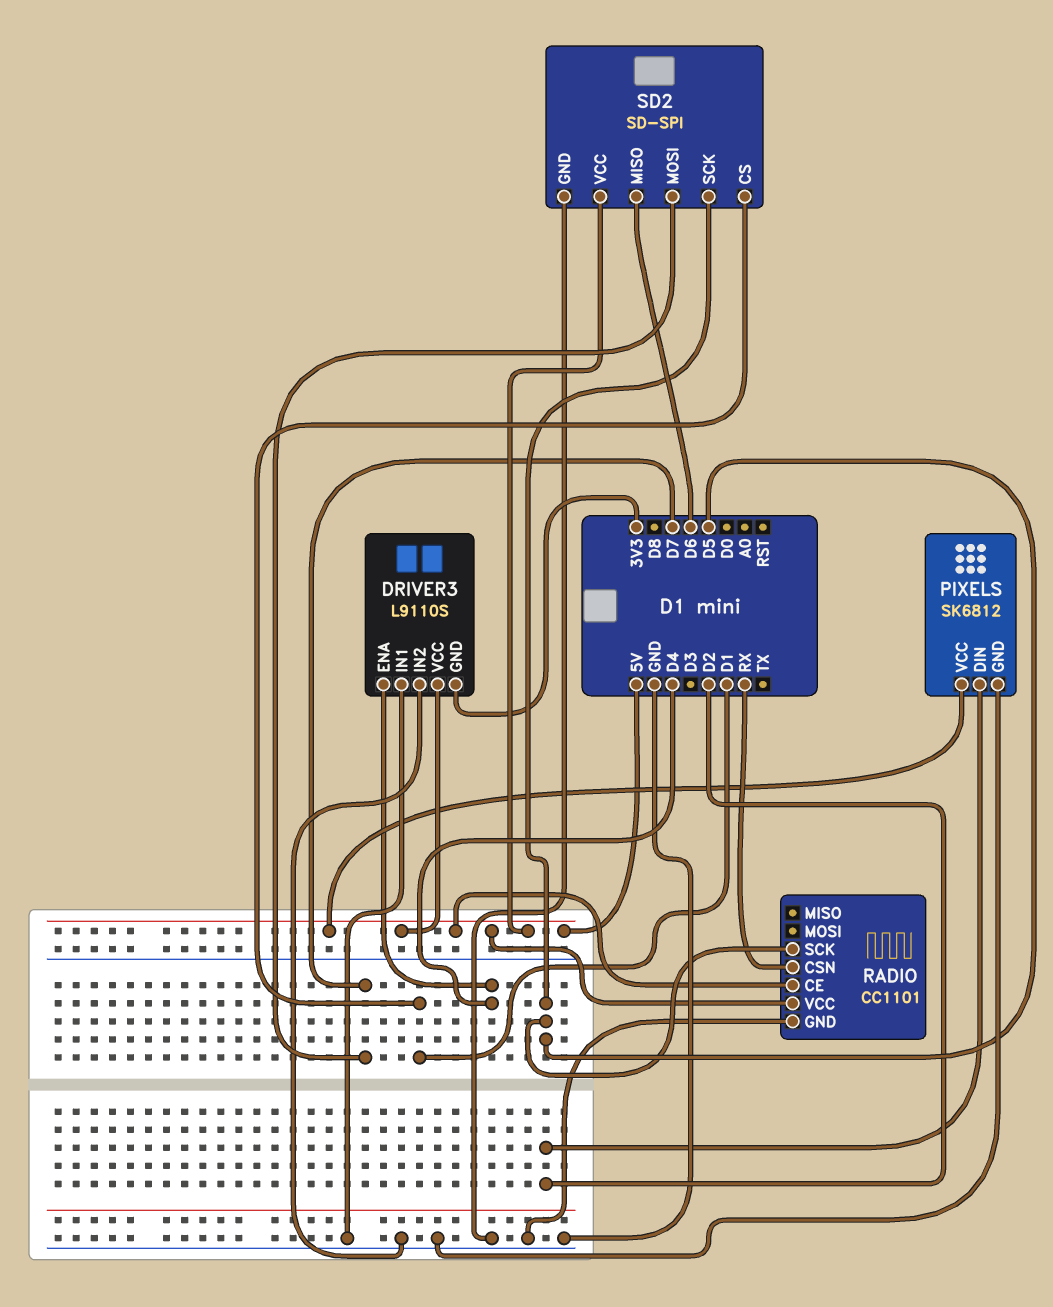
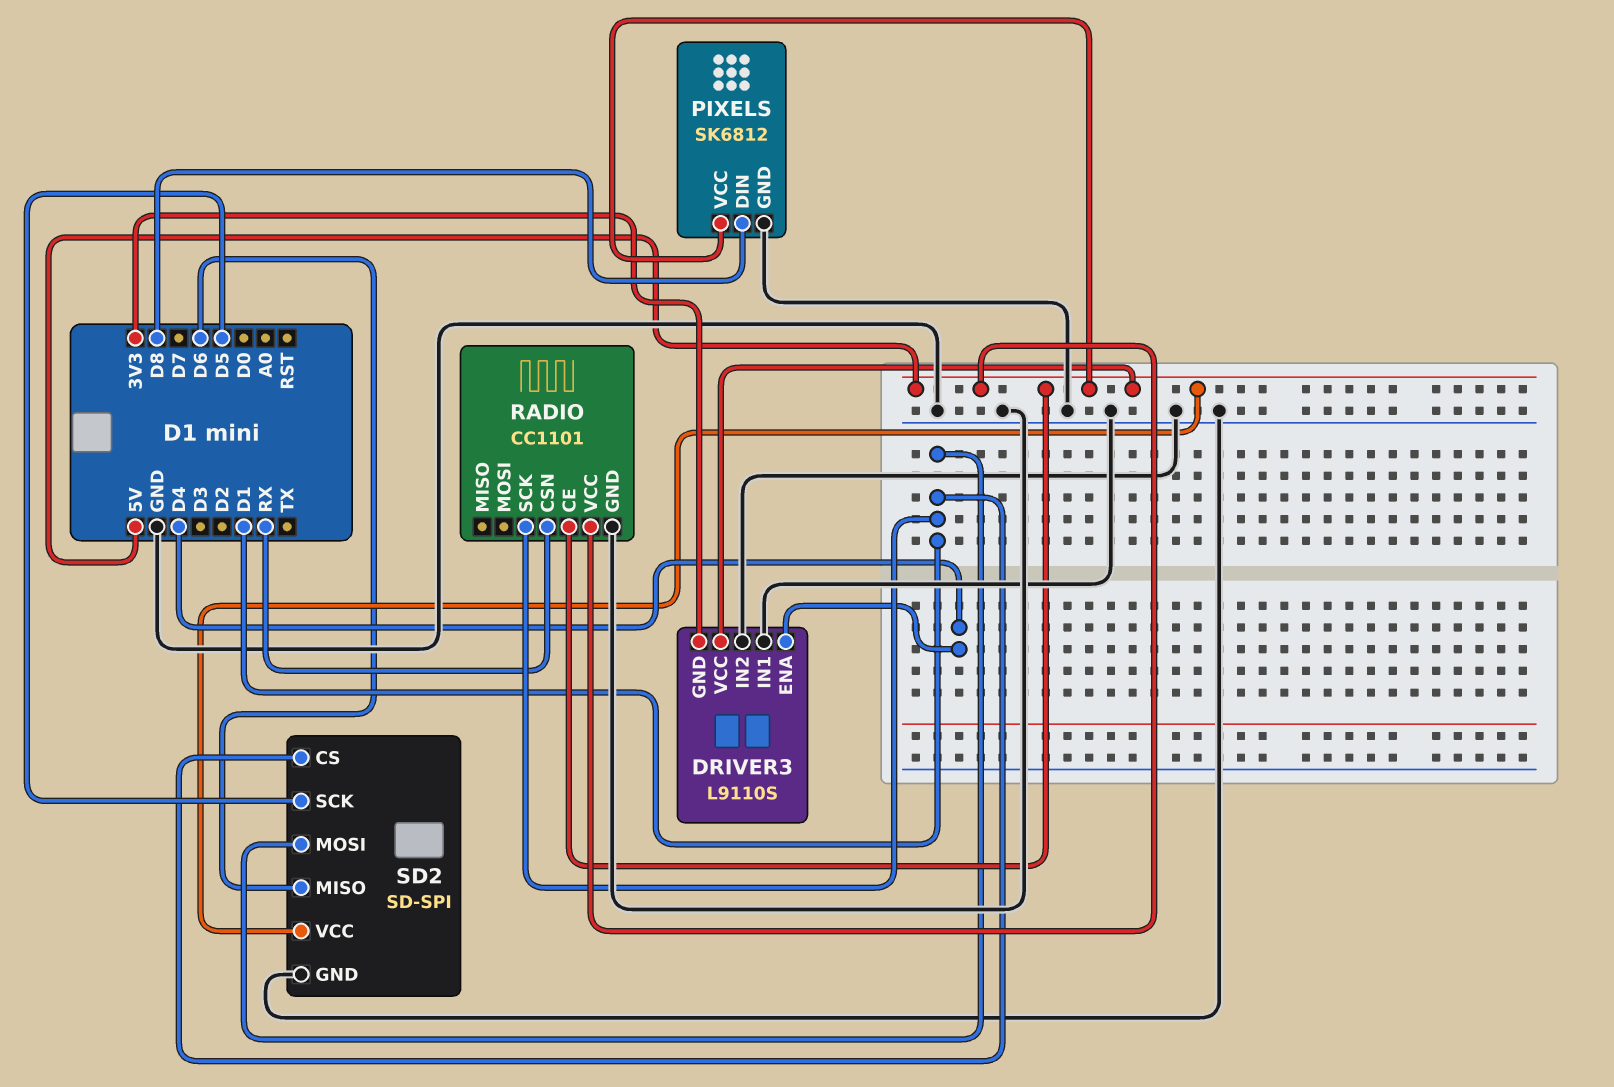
PIXELS pin DIN: D2 -> D8
RADIO pin SCK: D5 -> D1
SD2 pin MOSI: D7 -> D1

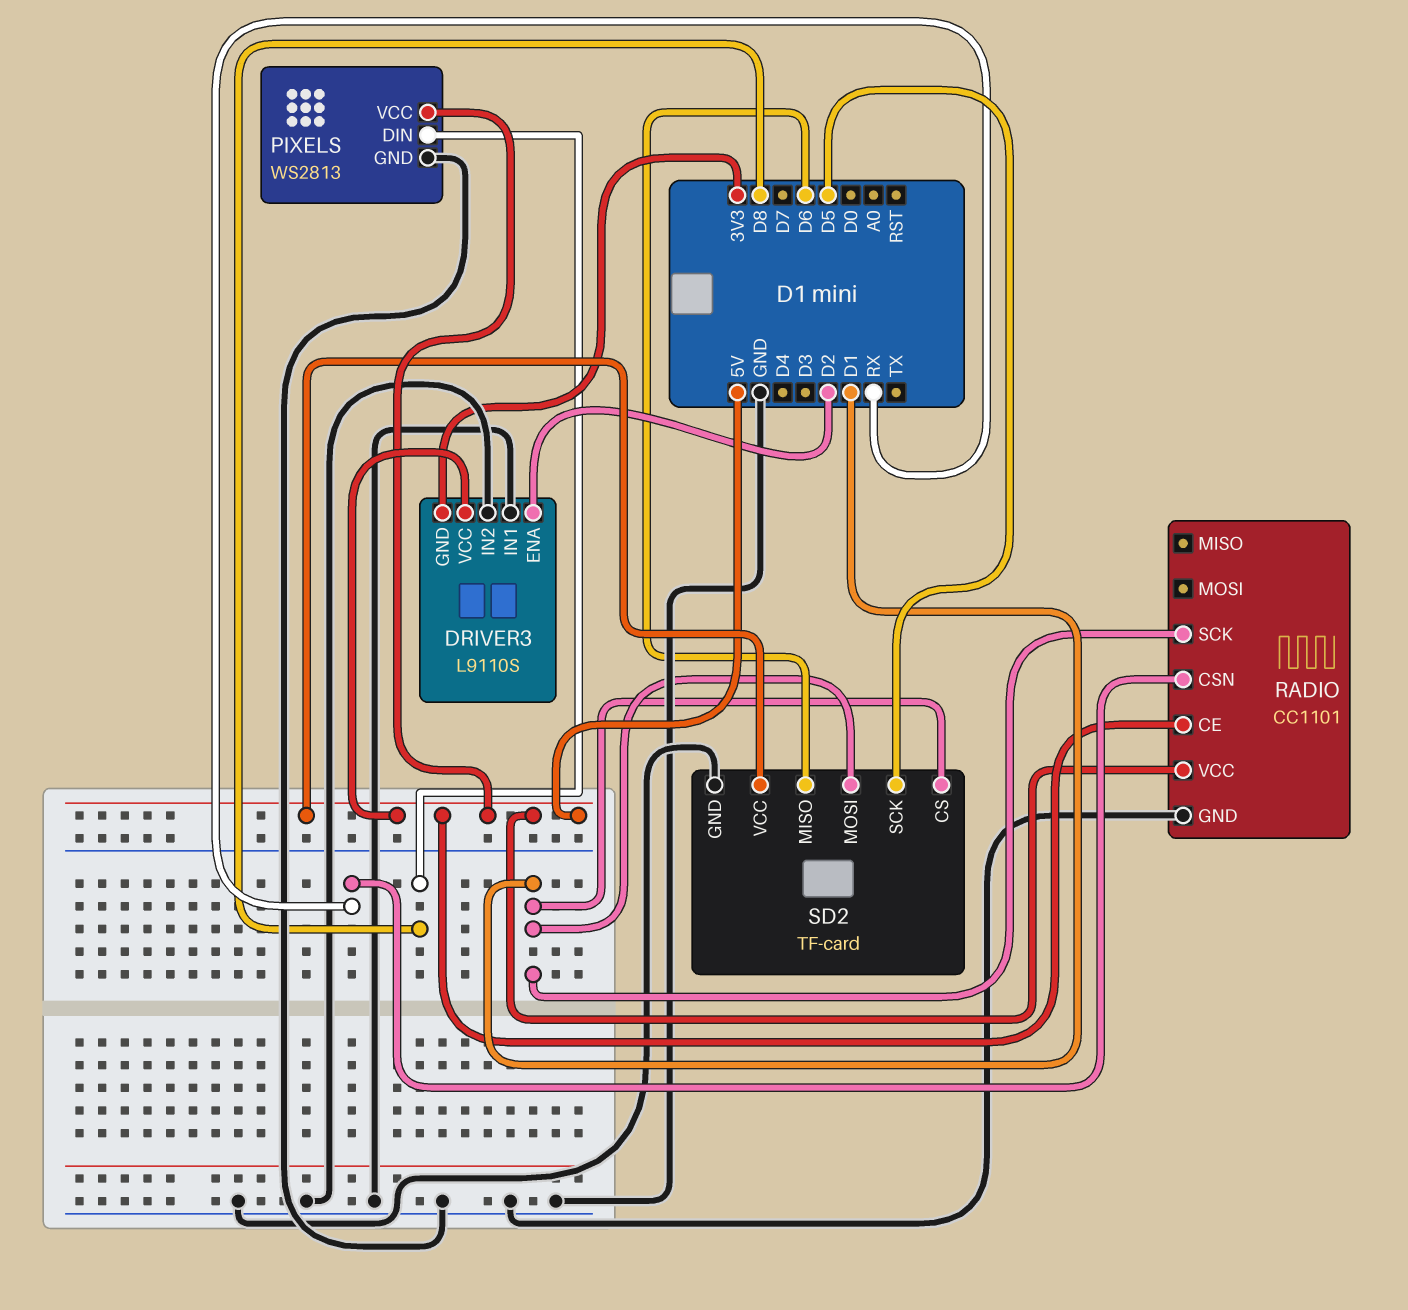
DRIVER3 pin ENA: D4 -> D2
PIXELS: SK6812 -> WS2813
SD2: SD-SPI -> TF-card

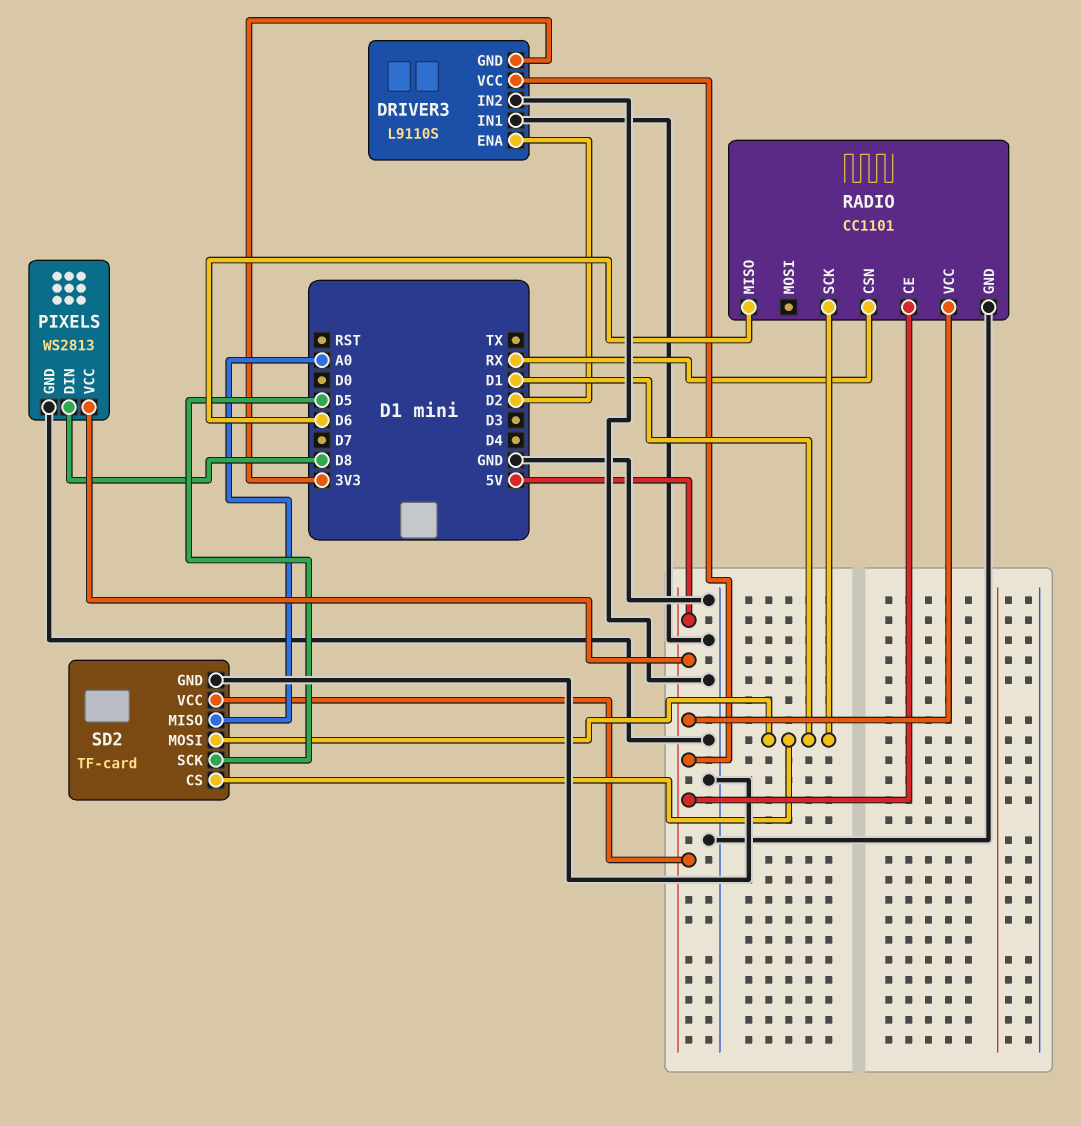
RADIO pin MISO: none -> D6
SD2 pin MISO: D6 -> A0

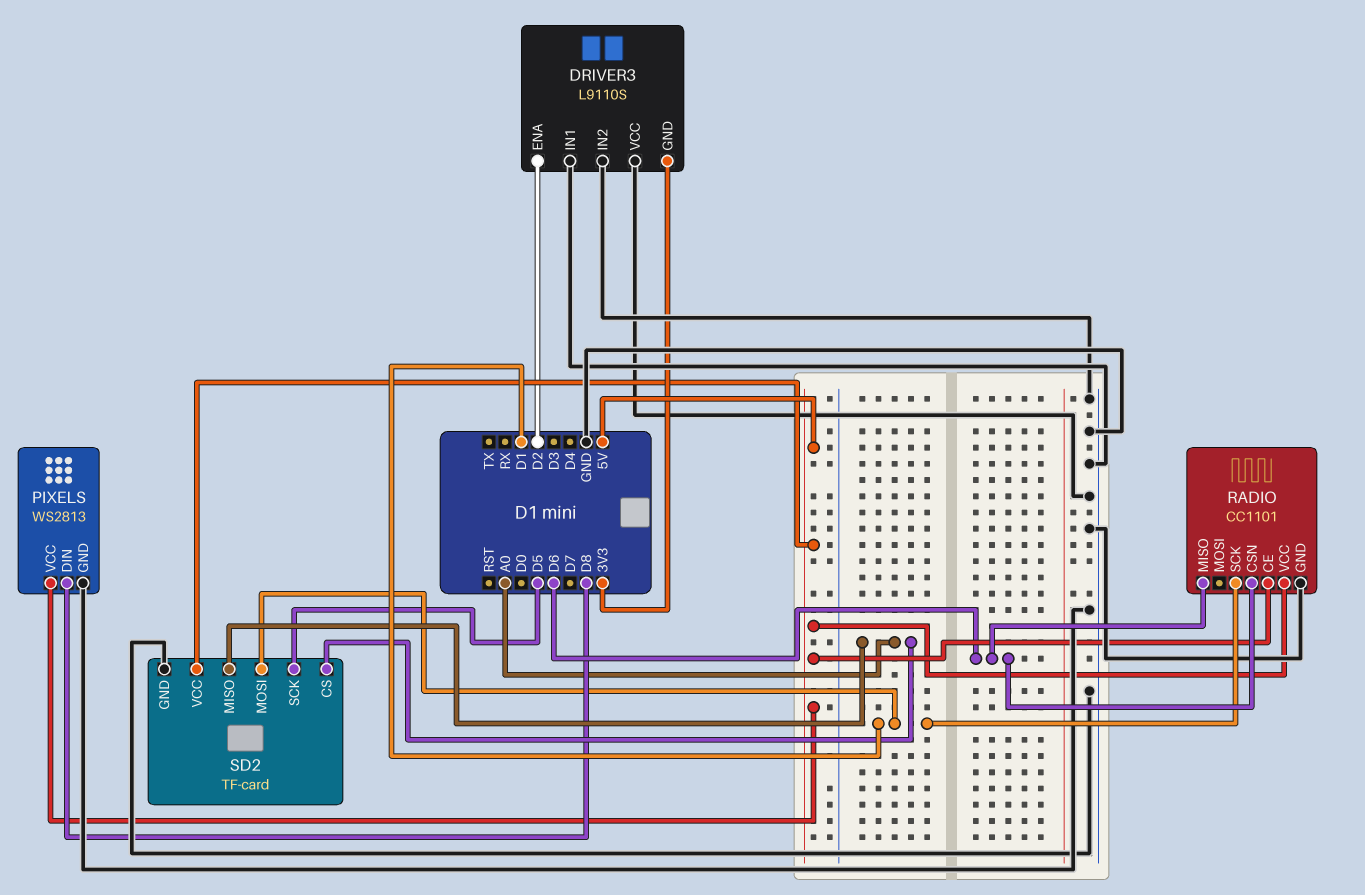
DRIVER3 pin VCC: 5V -> GND
RADIO pin CSN: RX -> D6
SD2 pin CS: D1 -> A0

